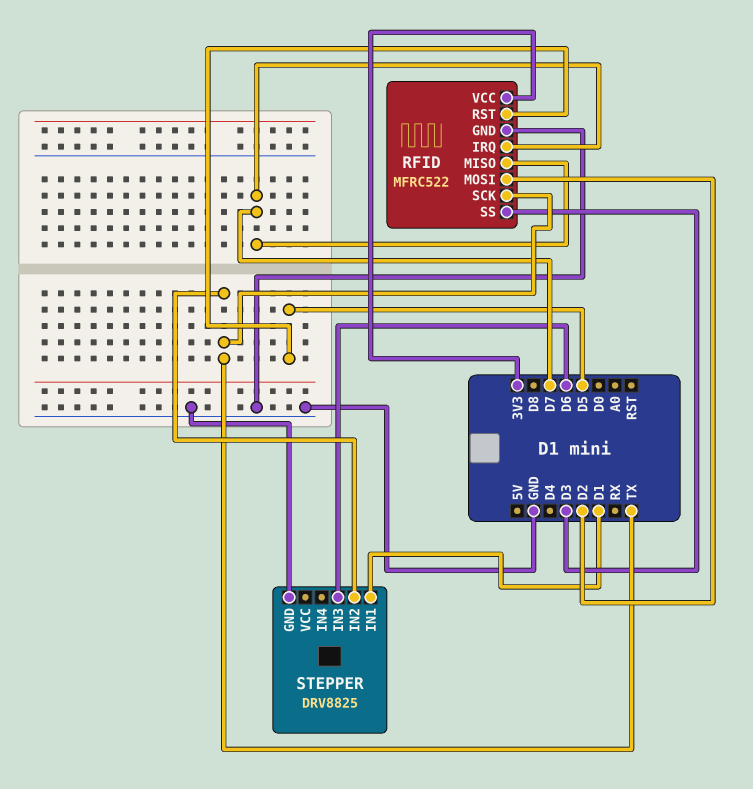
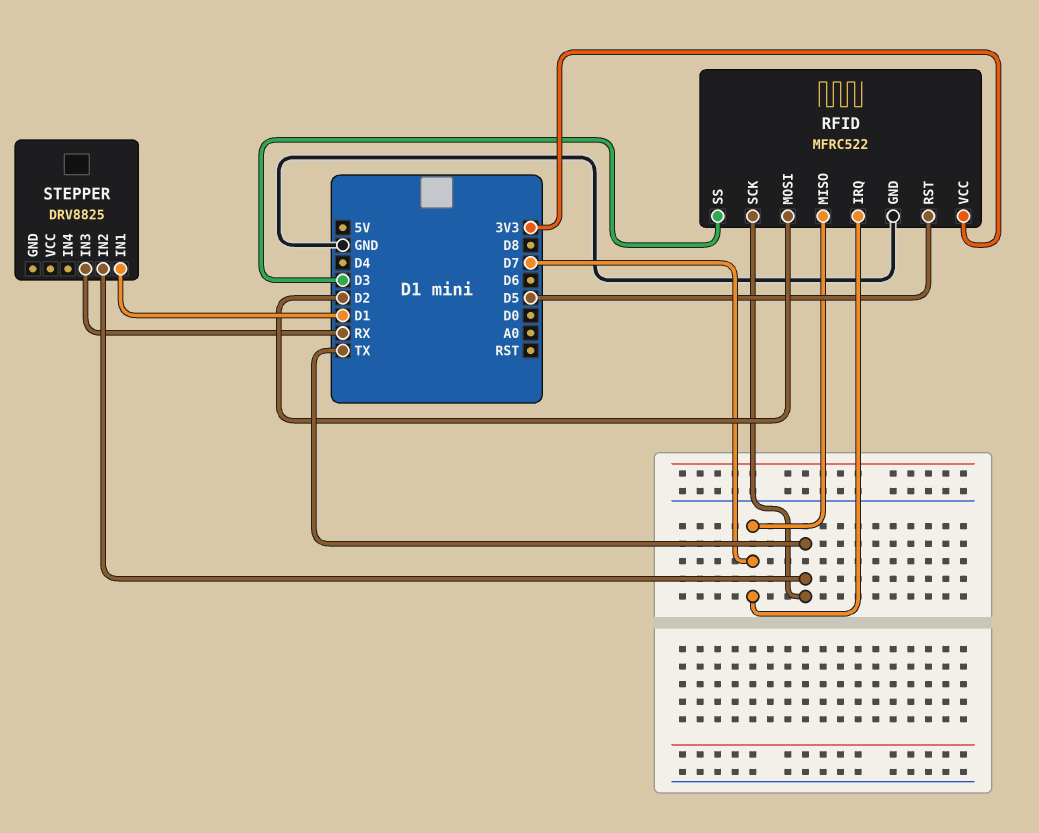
STEPPER pin GND: GND -> none
STEPPER pin IN3: D6 -> RX

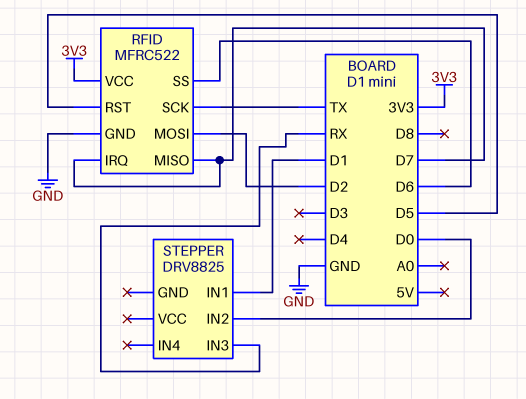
RFID pin SS: D3 -> D6
STEPPER pin IN2: TX -> D0

